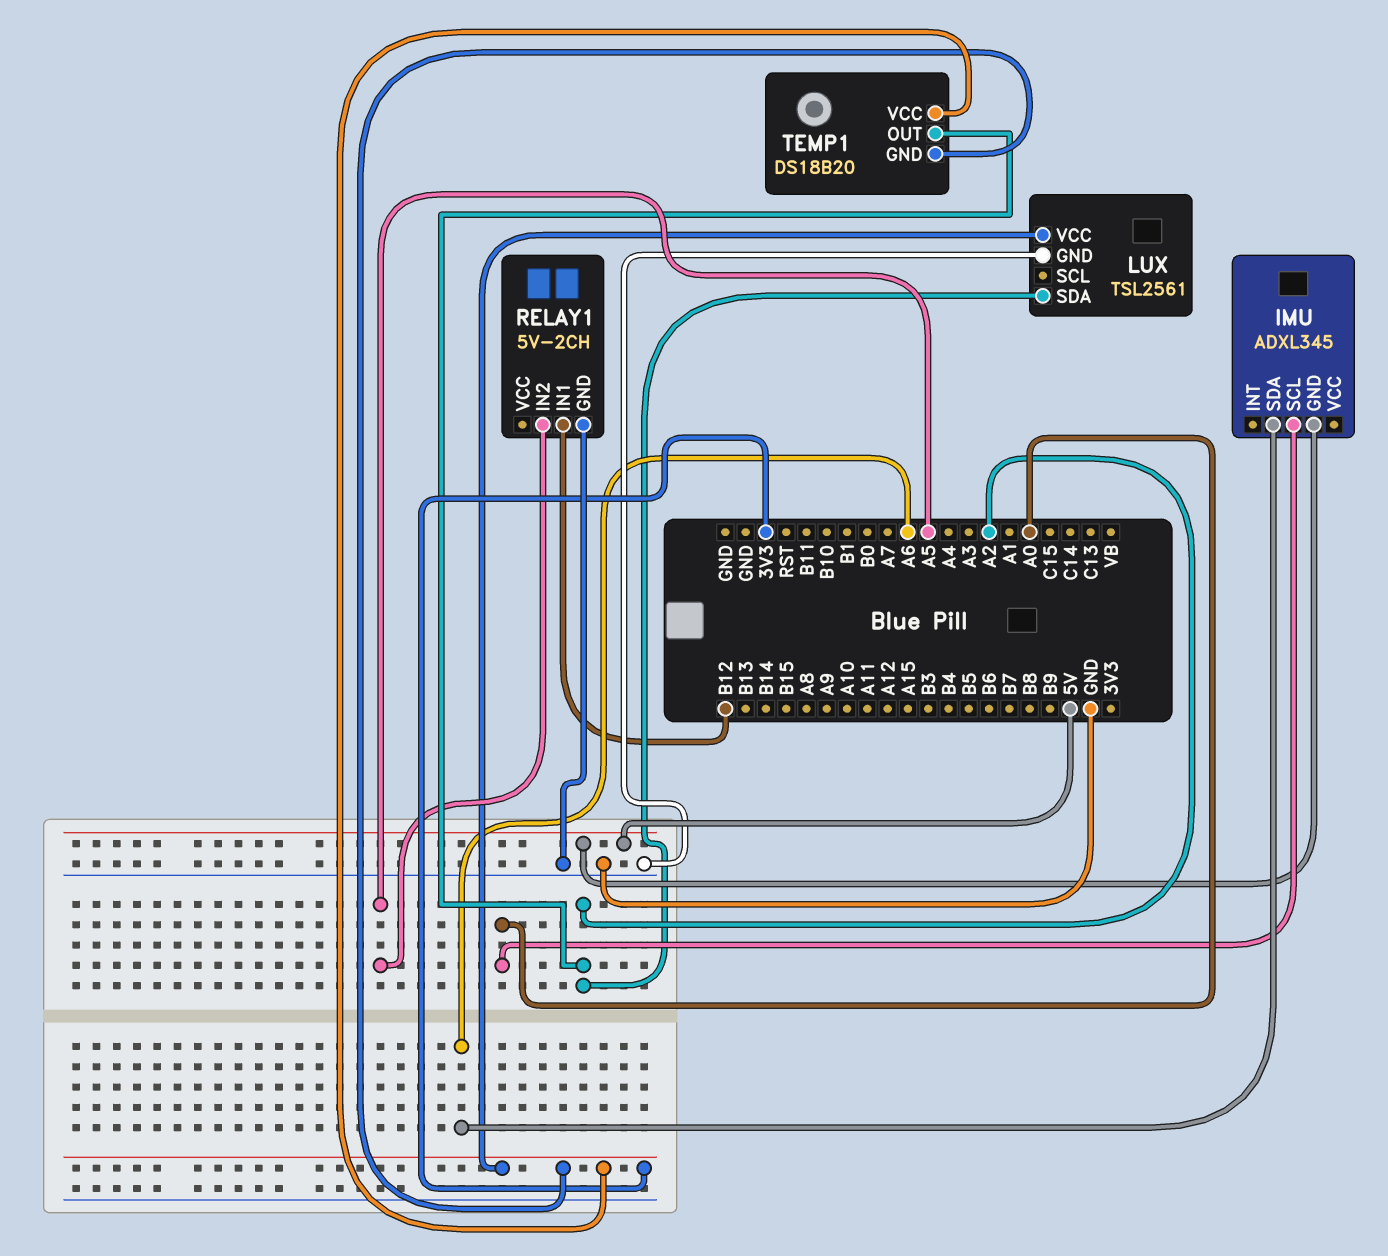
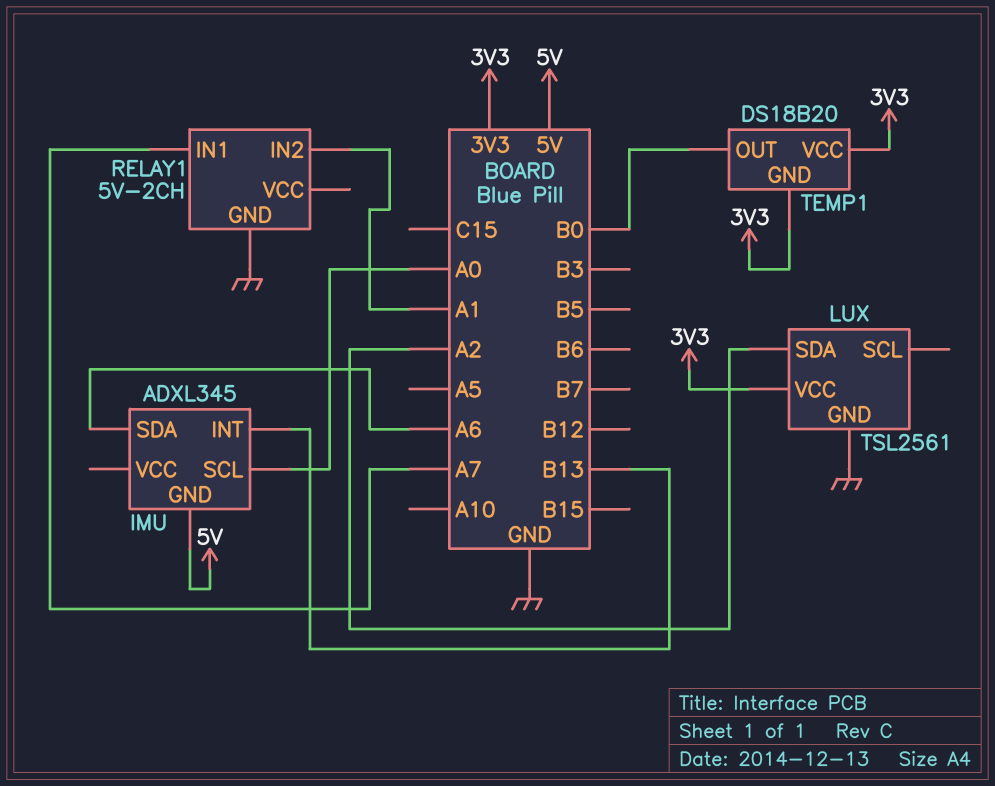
IMU pin INT: none -> B13
RELAY1 pin IN1: B12 -> A7
RELAY1 pin IN2: A5 -> A1
TEMP1 pin OUT: A2 -> B0

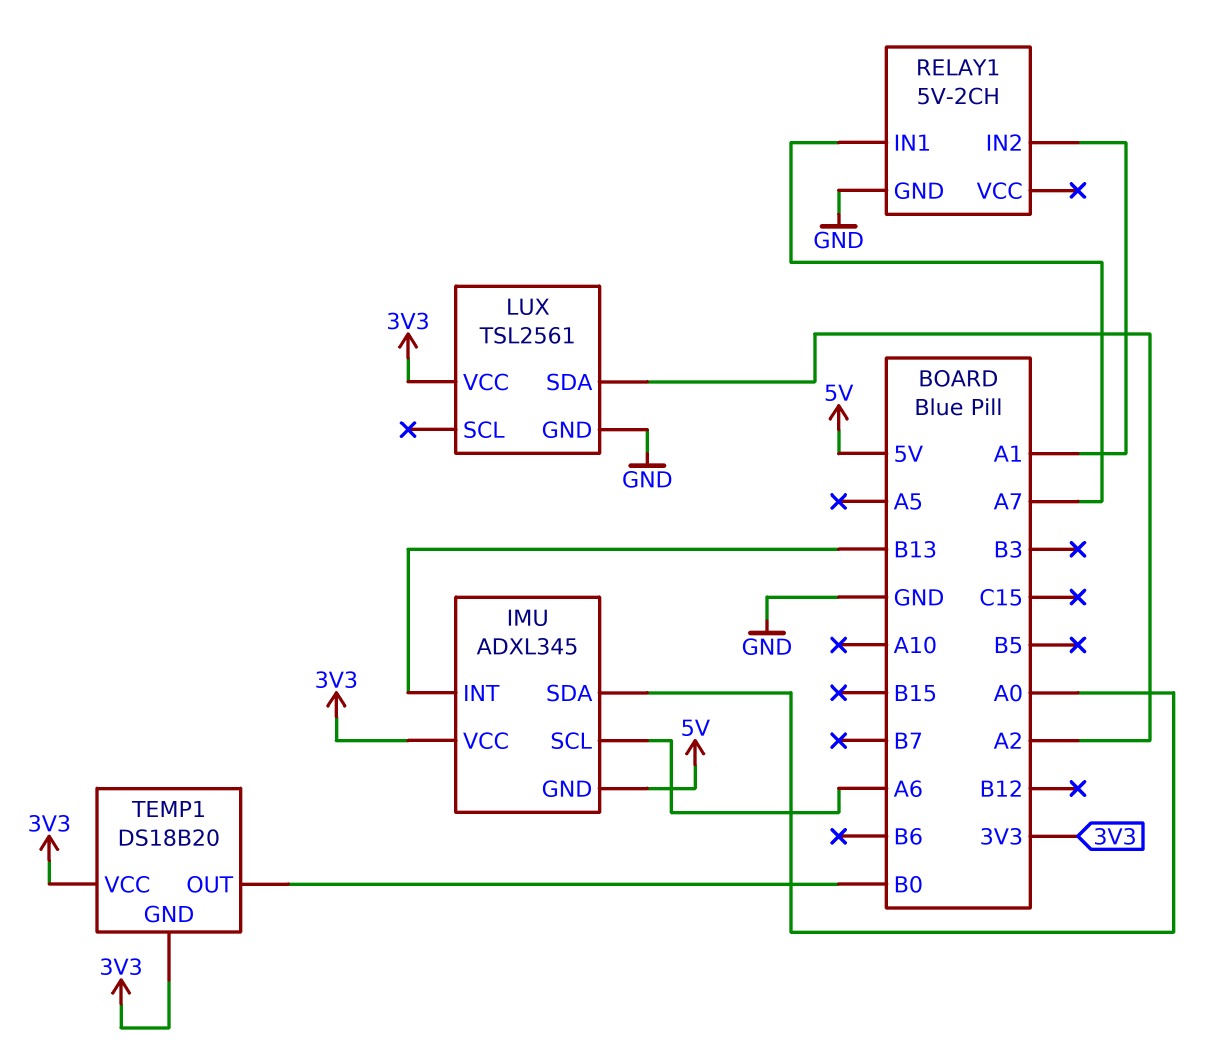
IMU pin SCL: A0 -> A6
IMU pin SDA: A6 -> A0
IMU pin VCC: none -> 3V3

